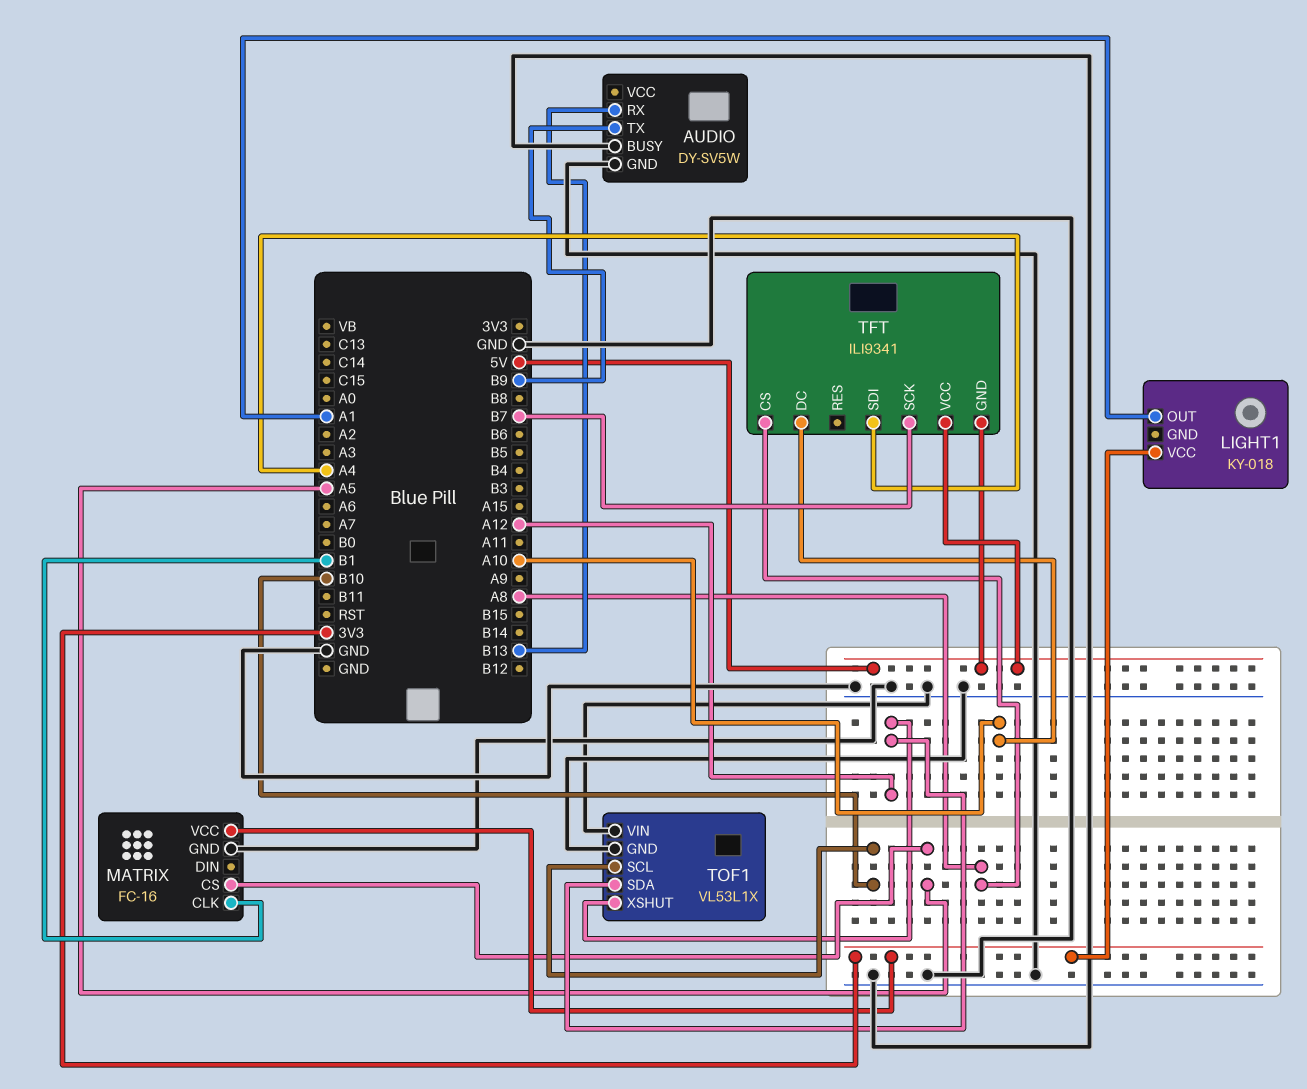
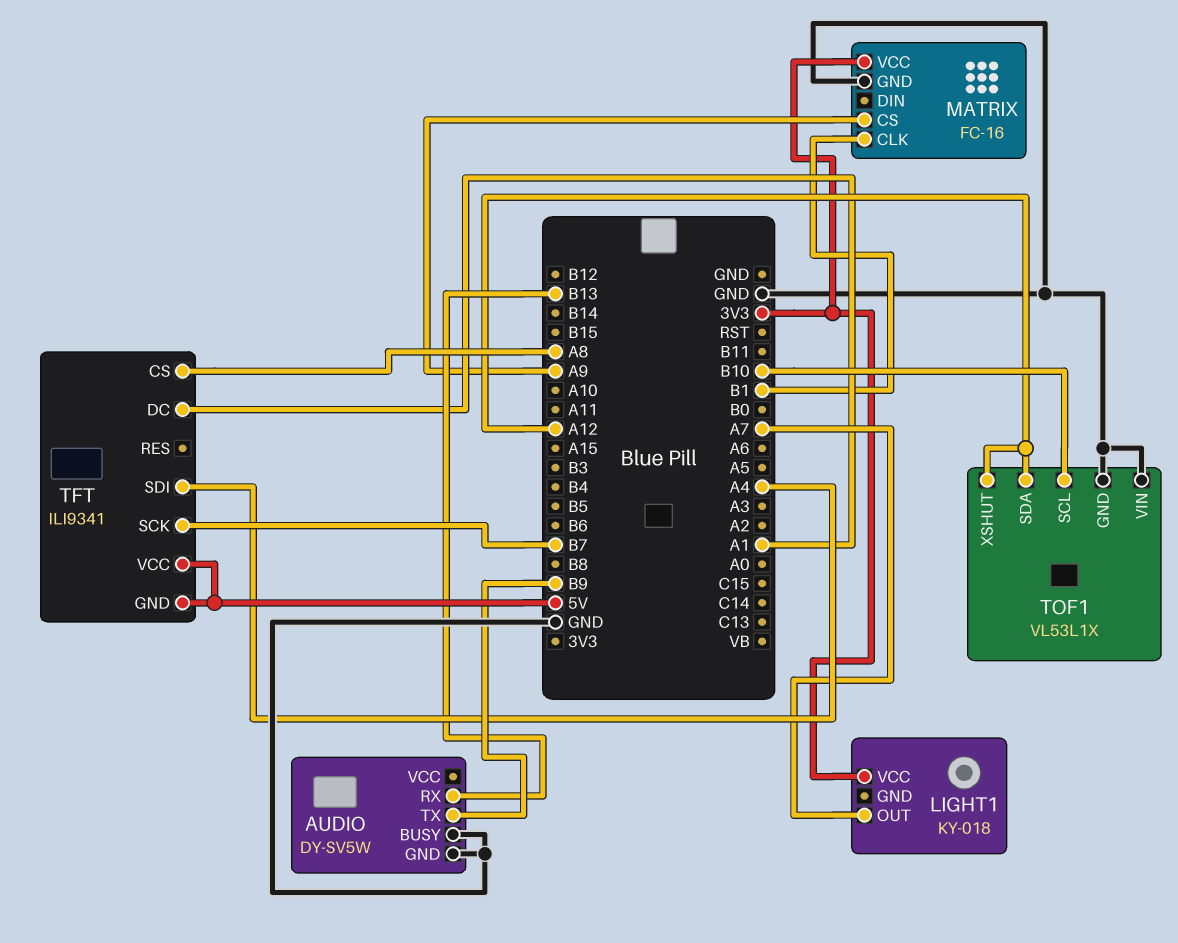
LIGHT1 pin OUT: A1 -> A7
MATRIX pin CS: A5 -> A9
TFT pin DC: A10 -> A1

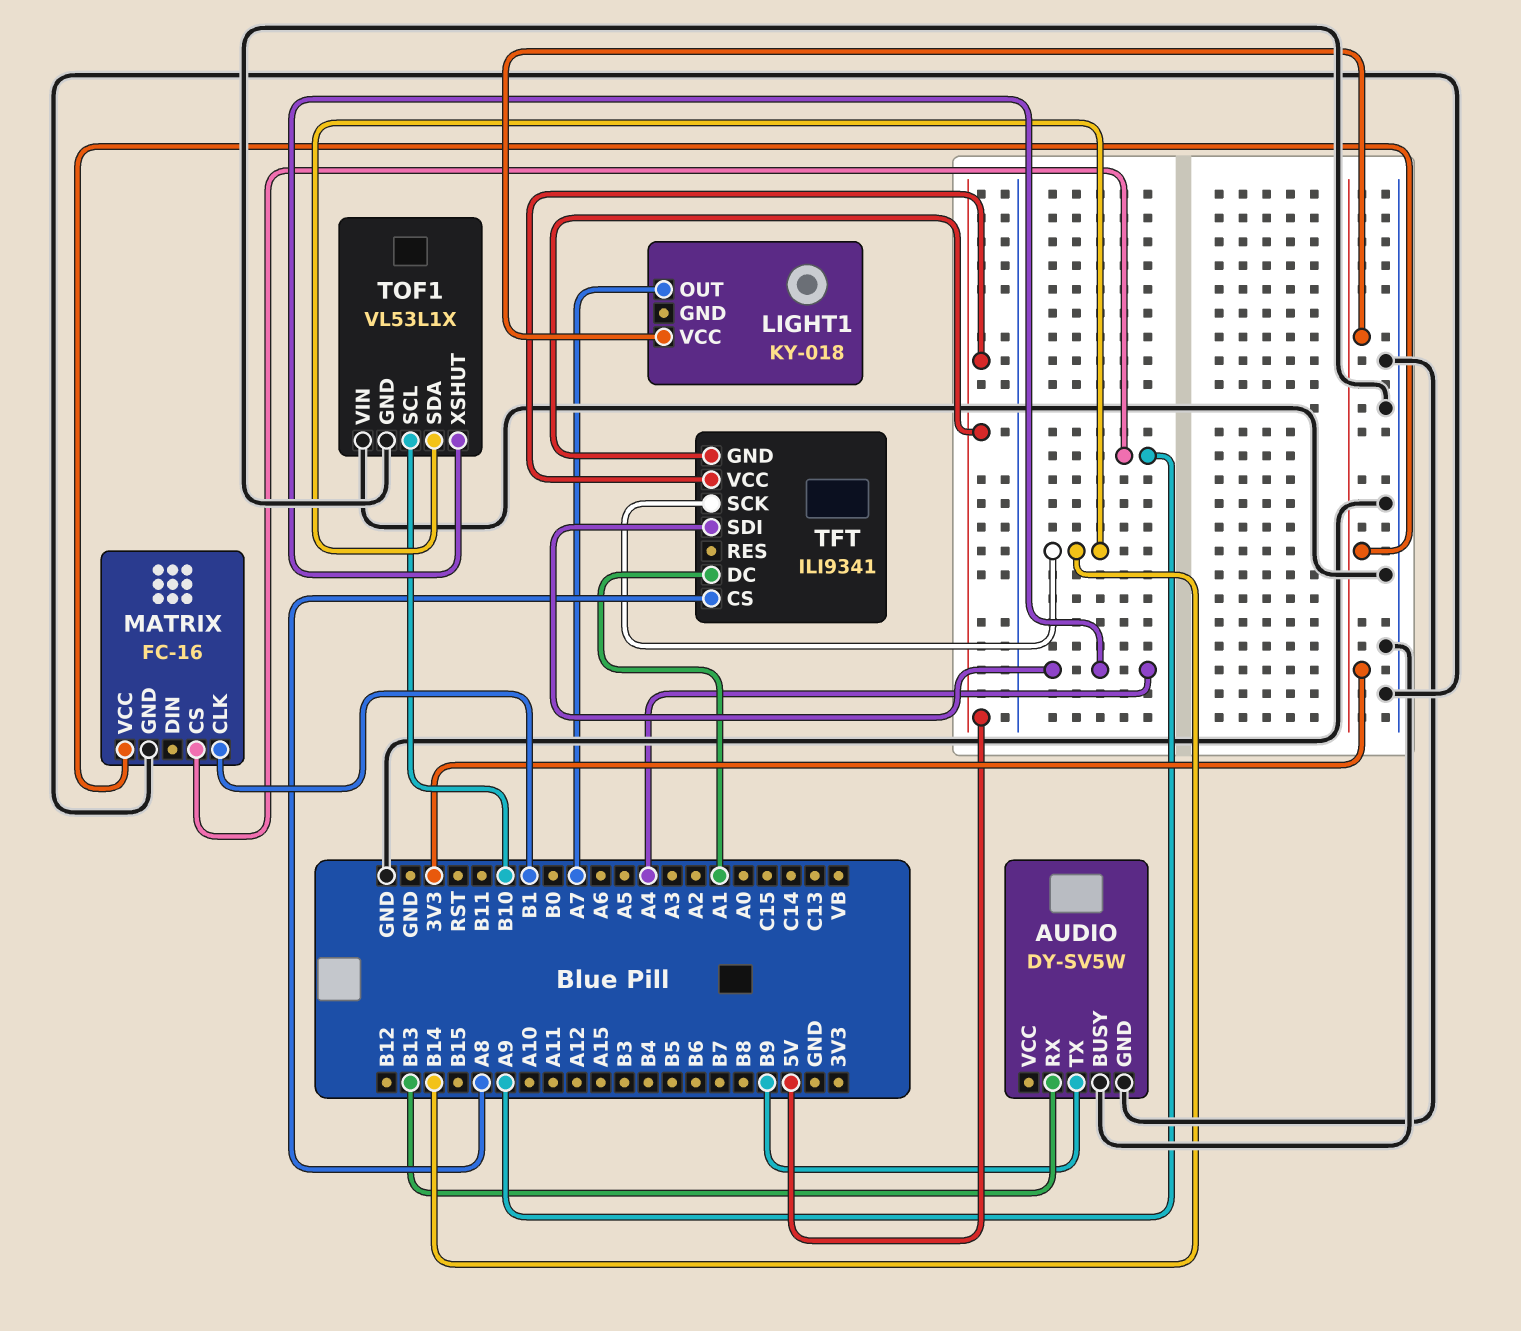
TFT pin SCK: B7 -> B14
TOF1 pin SDA: A12 -> B14
TOF1 pin XSHUT: A12 -> A4

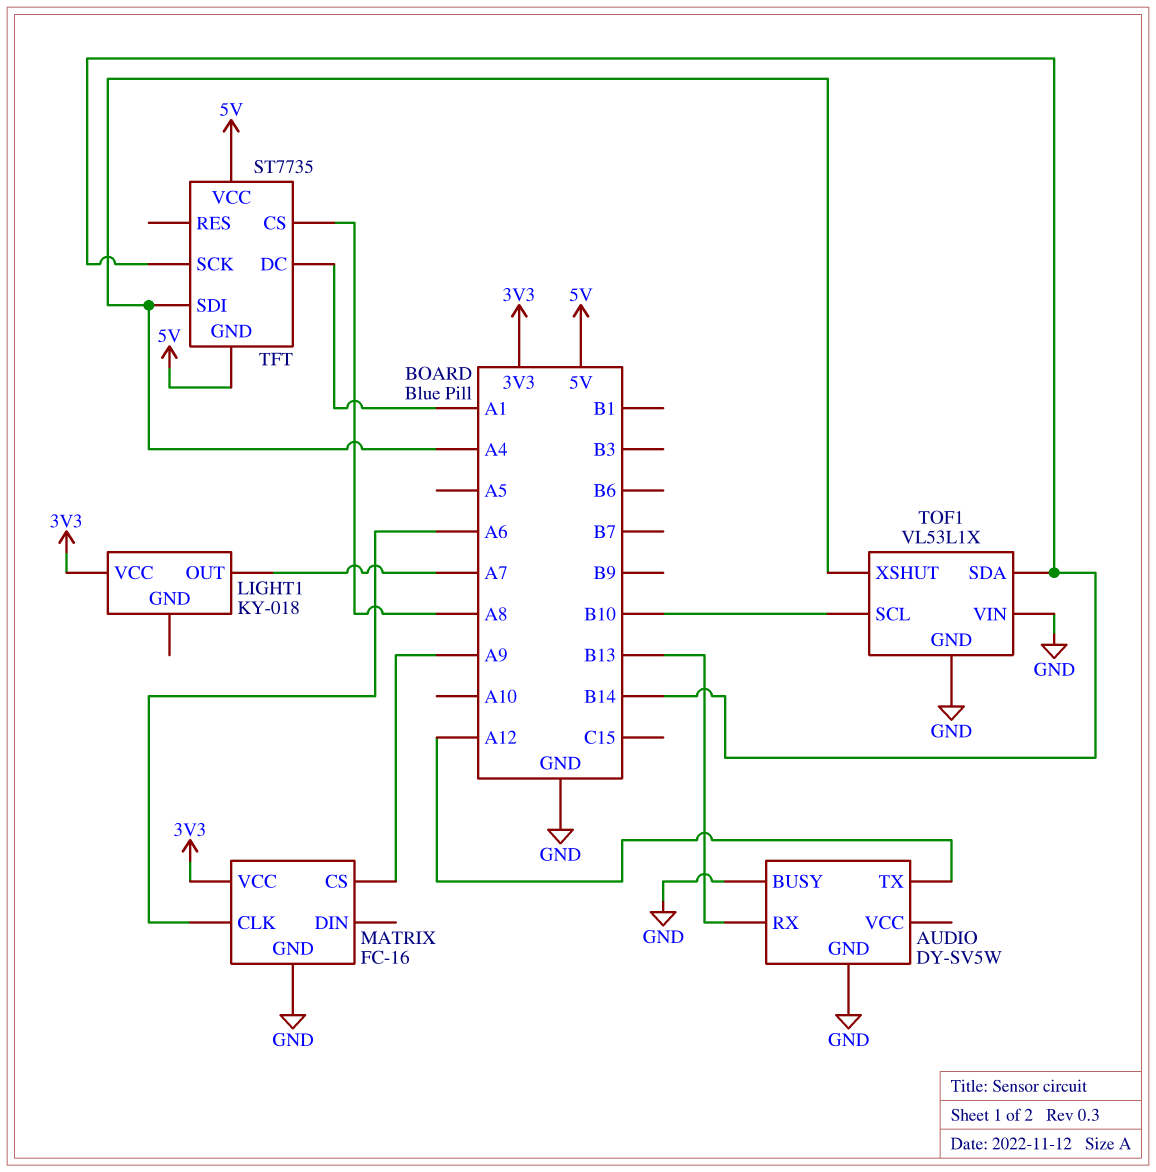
AUDIO pin TX: B9 -> A12
MATRIX pin CLK: B1 -> A6
TFT: ILI9341 -> ST7735

